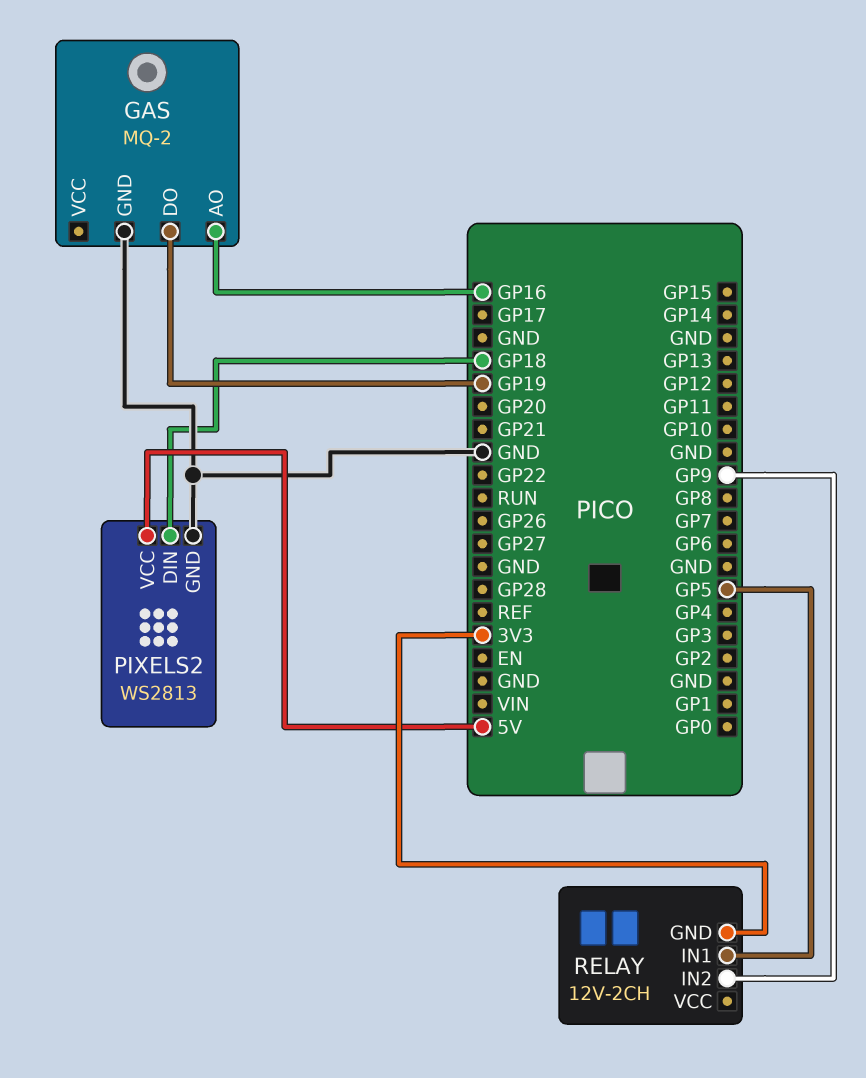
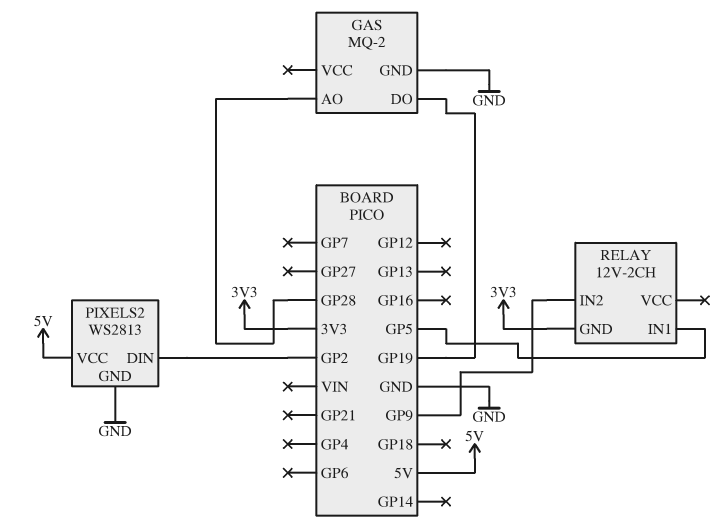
GAS pin AO: GP16 -> GP28
PIXELS2 pin DIN: GP18 -> GP2

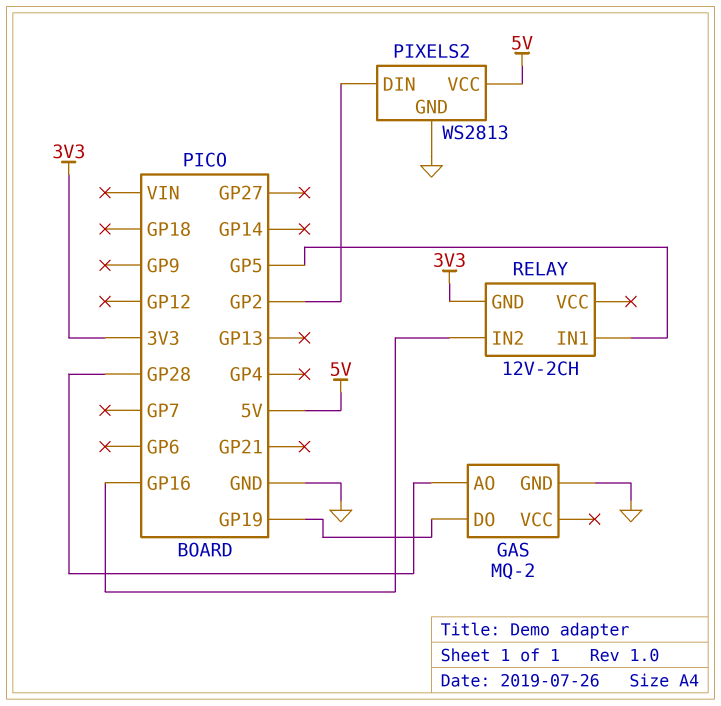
RELAY pin IN2: GP9 -> GP16

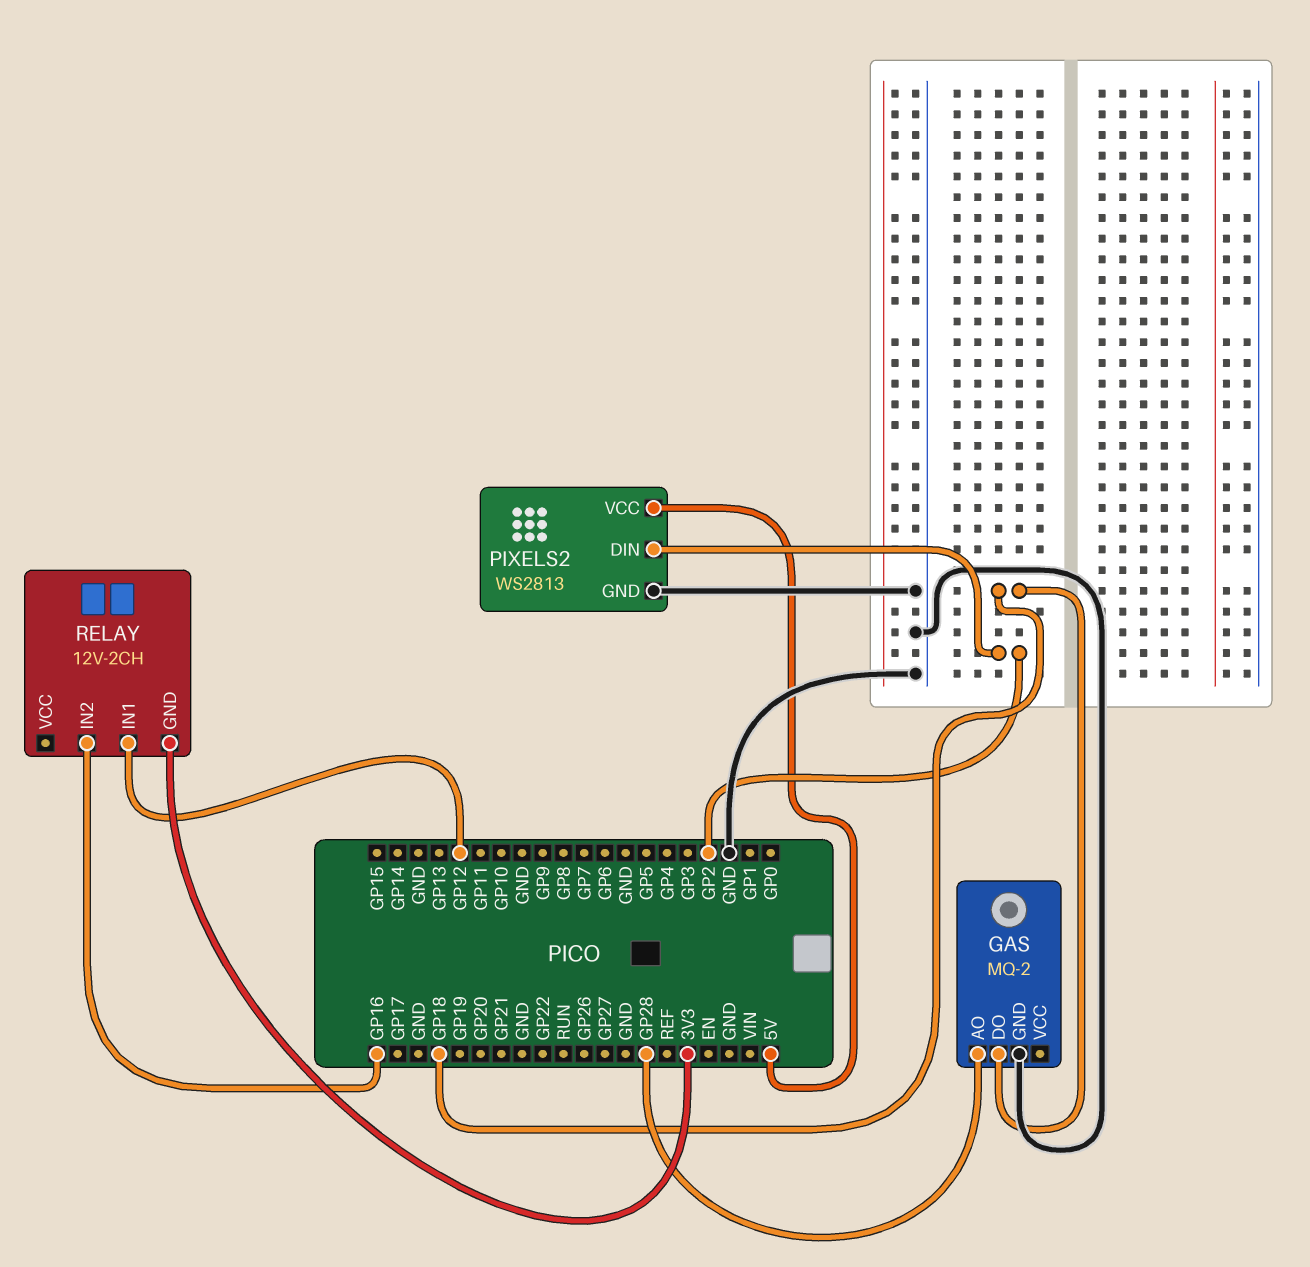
GAS pin DO: GP19 -> GP18
RELAY pin IN1: GP5 -> GP12

